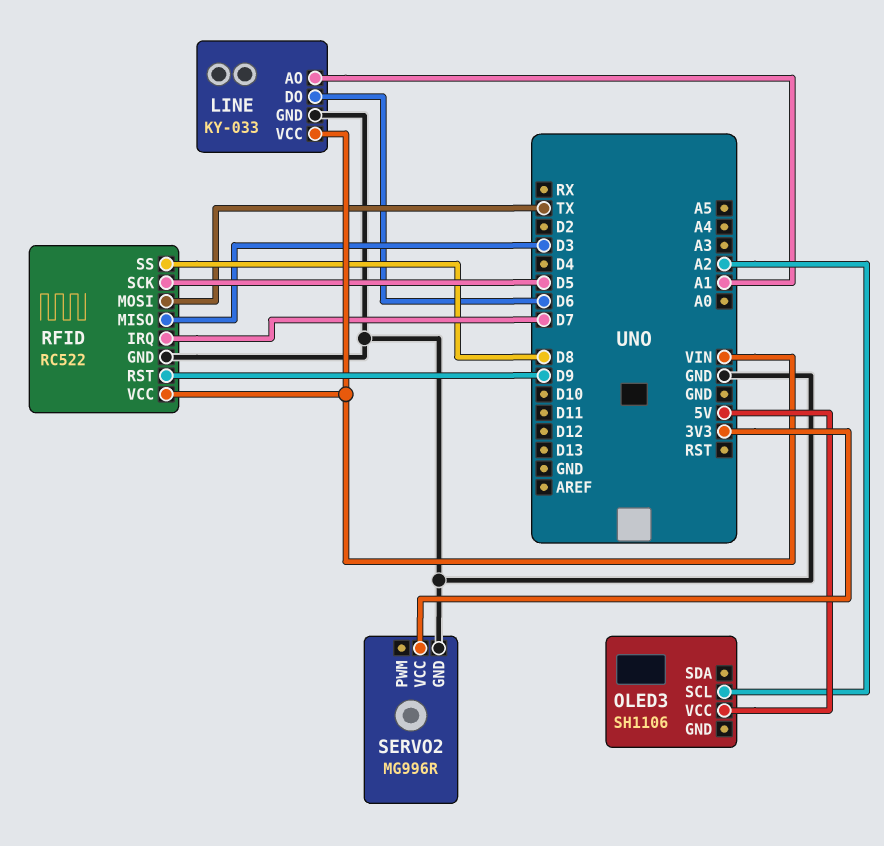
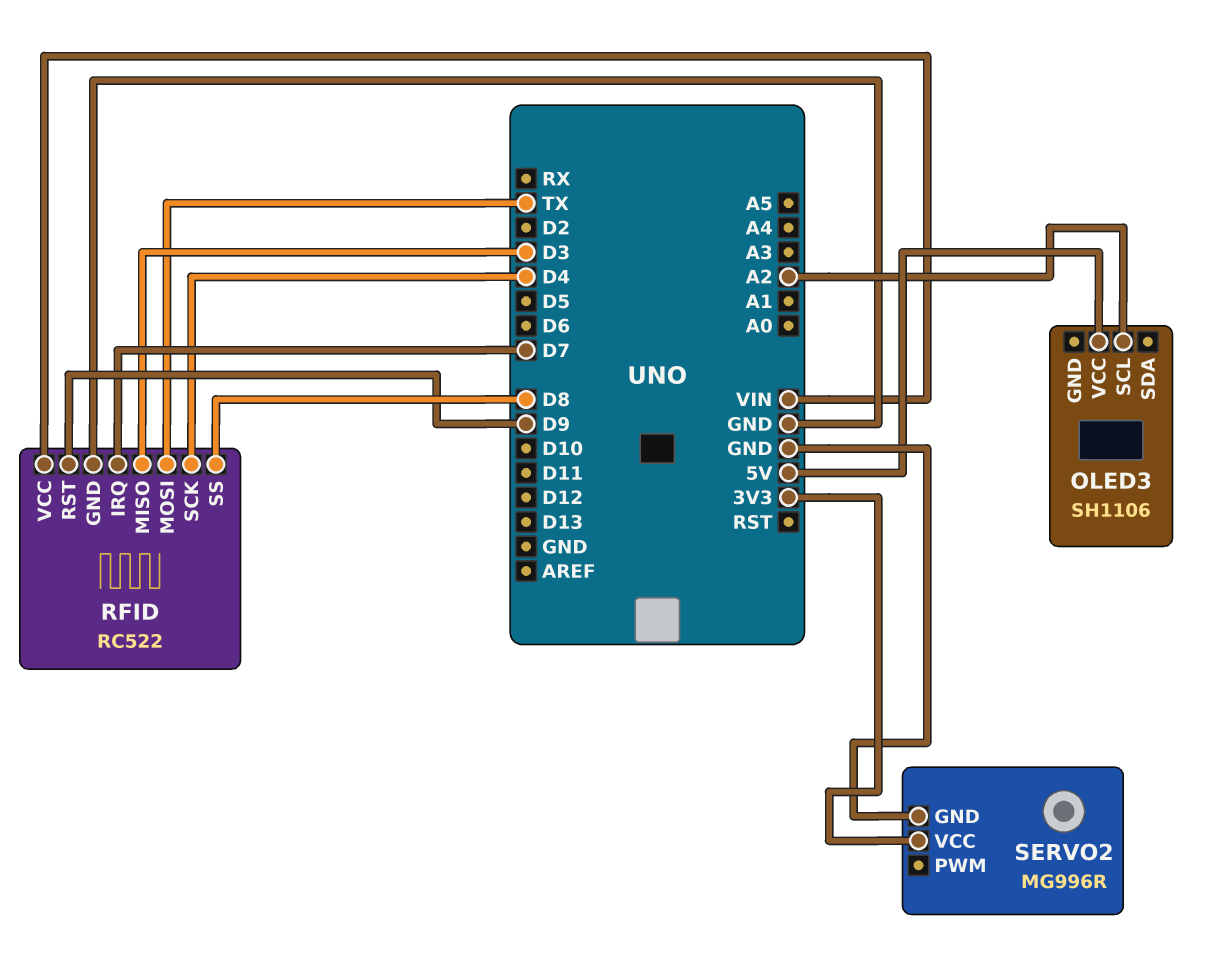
LINE: KY-033 -> none
LINE pin AO: A1 -> none
LINE pin DO: D6 -> none
LINE pin GND: GND -> none
LINE pin VCC: VIN -> none
RFID pin SCK: D5 -> D4

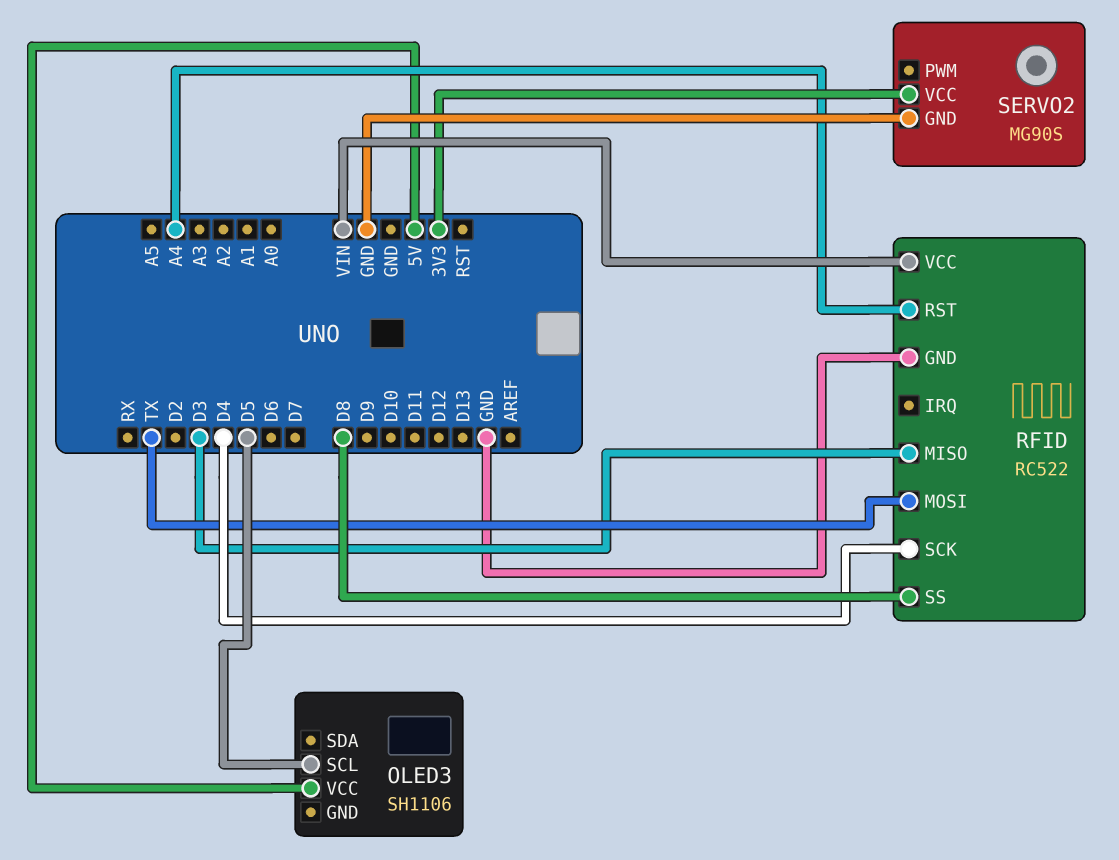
OLED3 pin SCL: A2 -> D5
RFID pin IRQ: D7 -> none
RFID pin RST: D9 -> A4
SERVO2: MG996R -> MG90S

